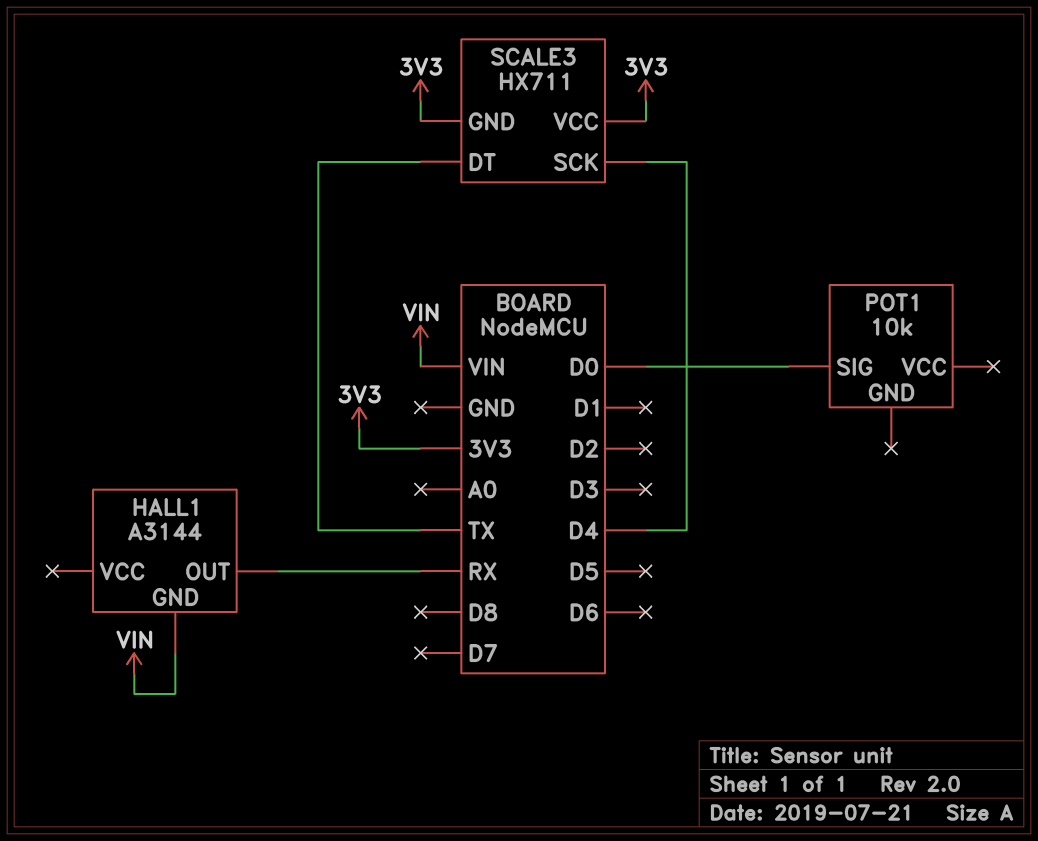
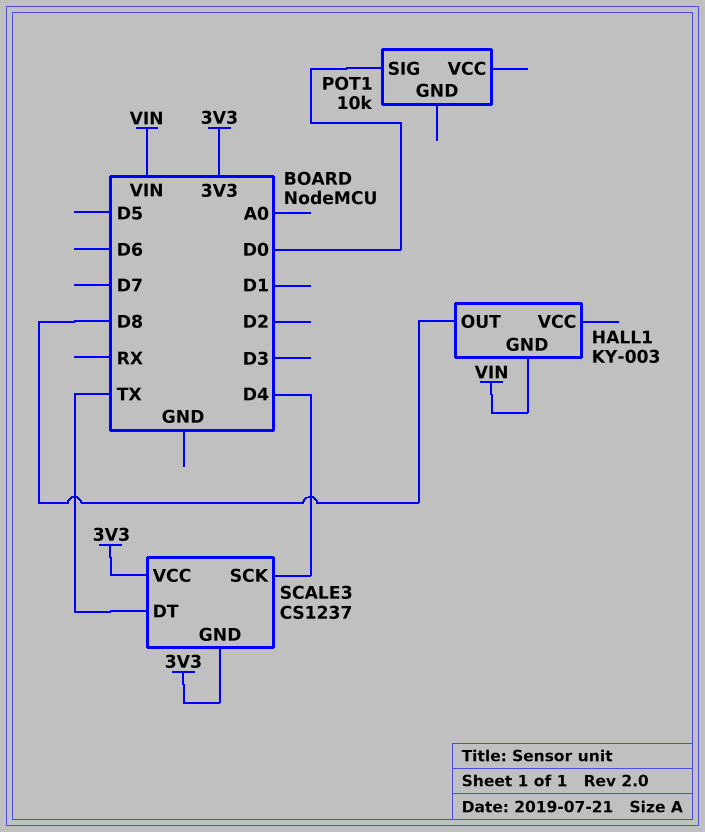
HALL1: A3144 -> KY-003
HALL1 pin OUT: RX -> D8
SCALE3: HX711 -> CS1237

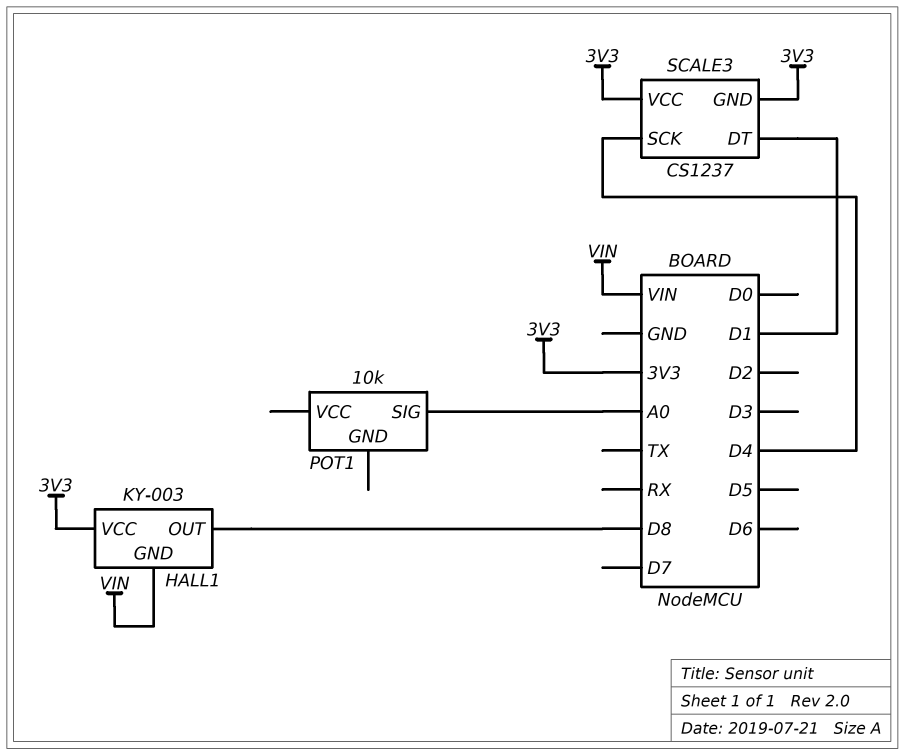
HALL1 pin VCC: none -> 3V3
POT1 pin SIG: D0 -> A0
SCALE3 pin DT: TX -> D1

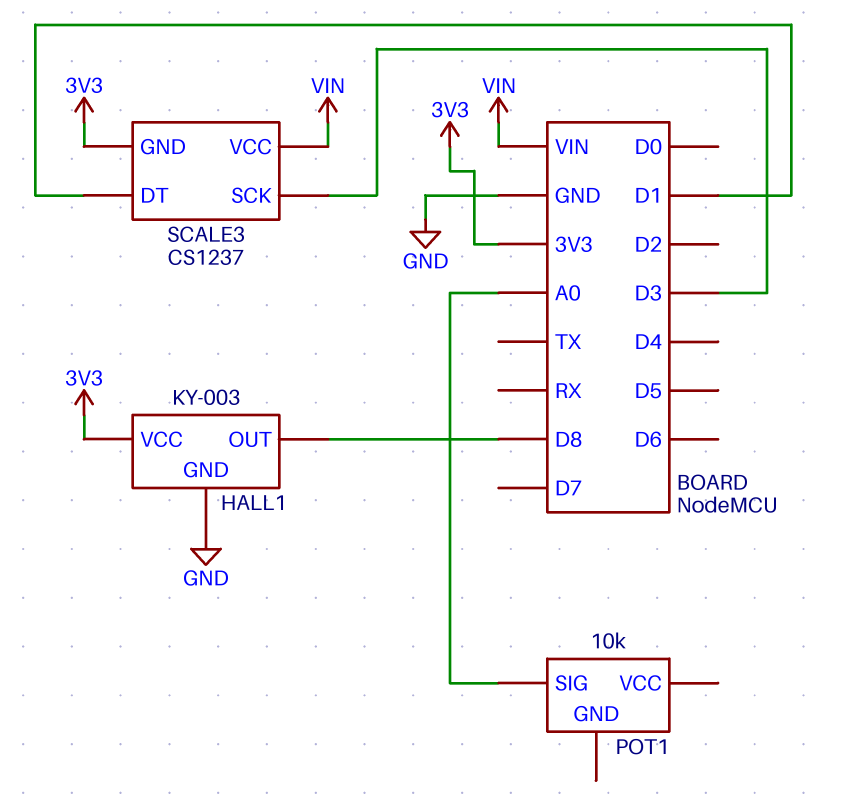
HALL1 pin GND: VIN -> GND
SCALE3 pin SCK: D4 -> D3
SCALE3 pin VCC: 3V3 -> VIN

